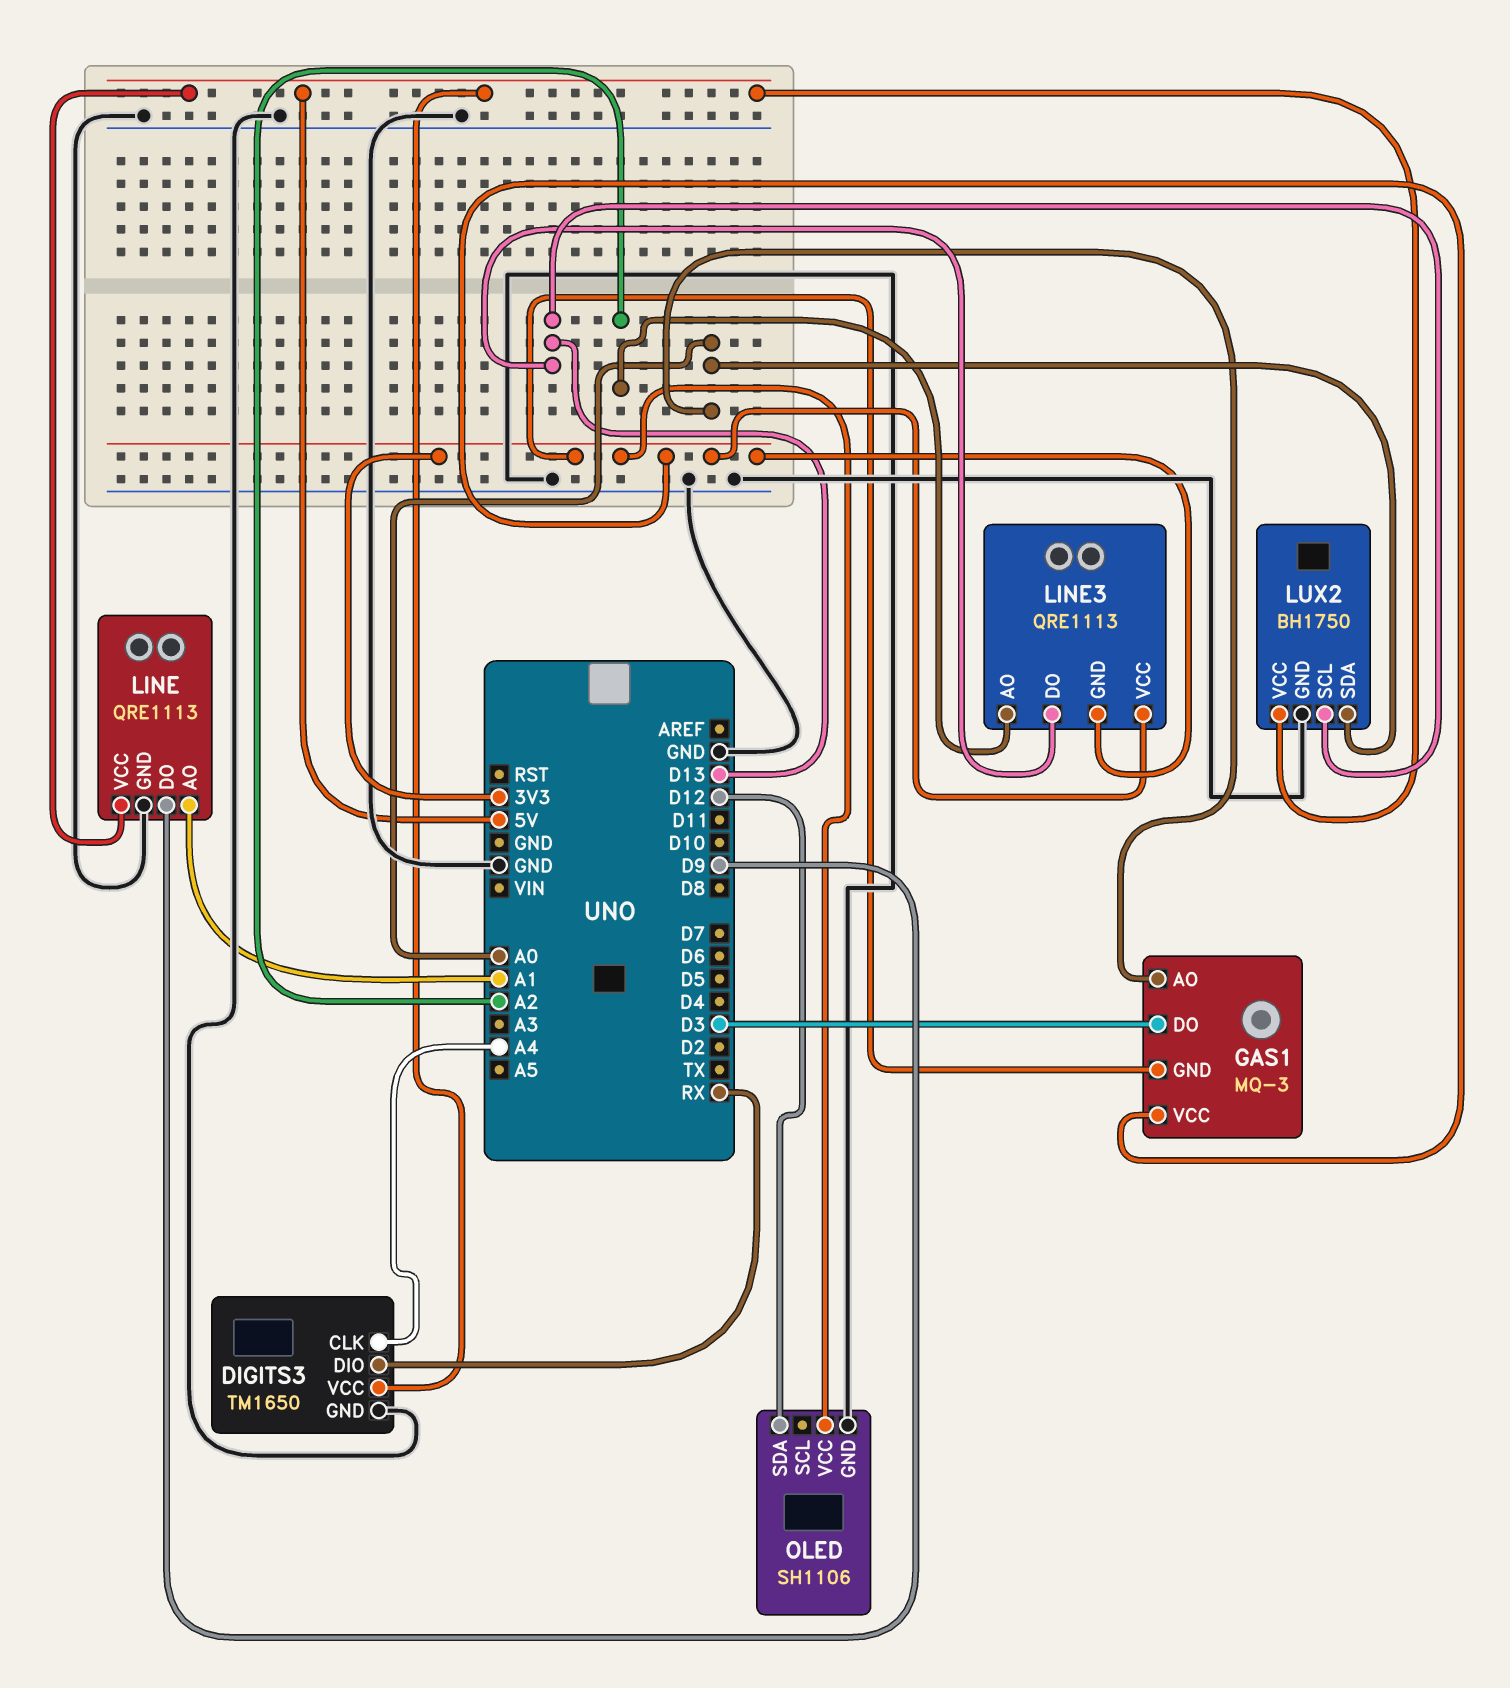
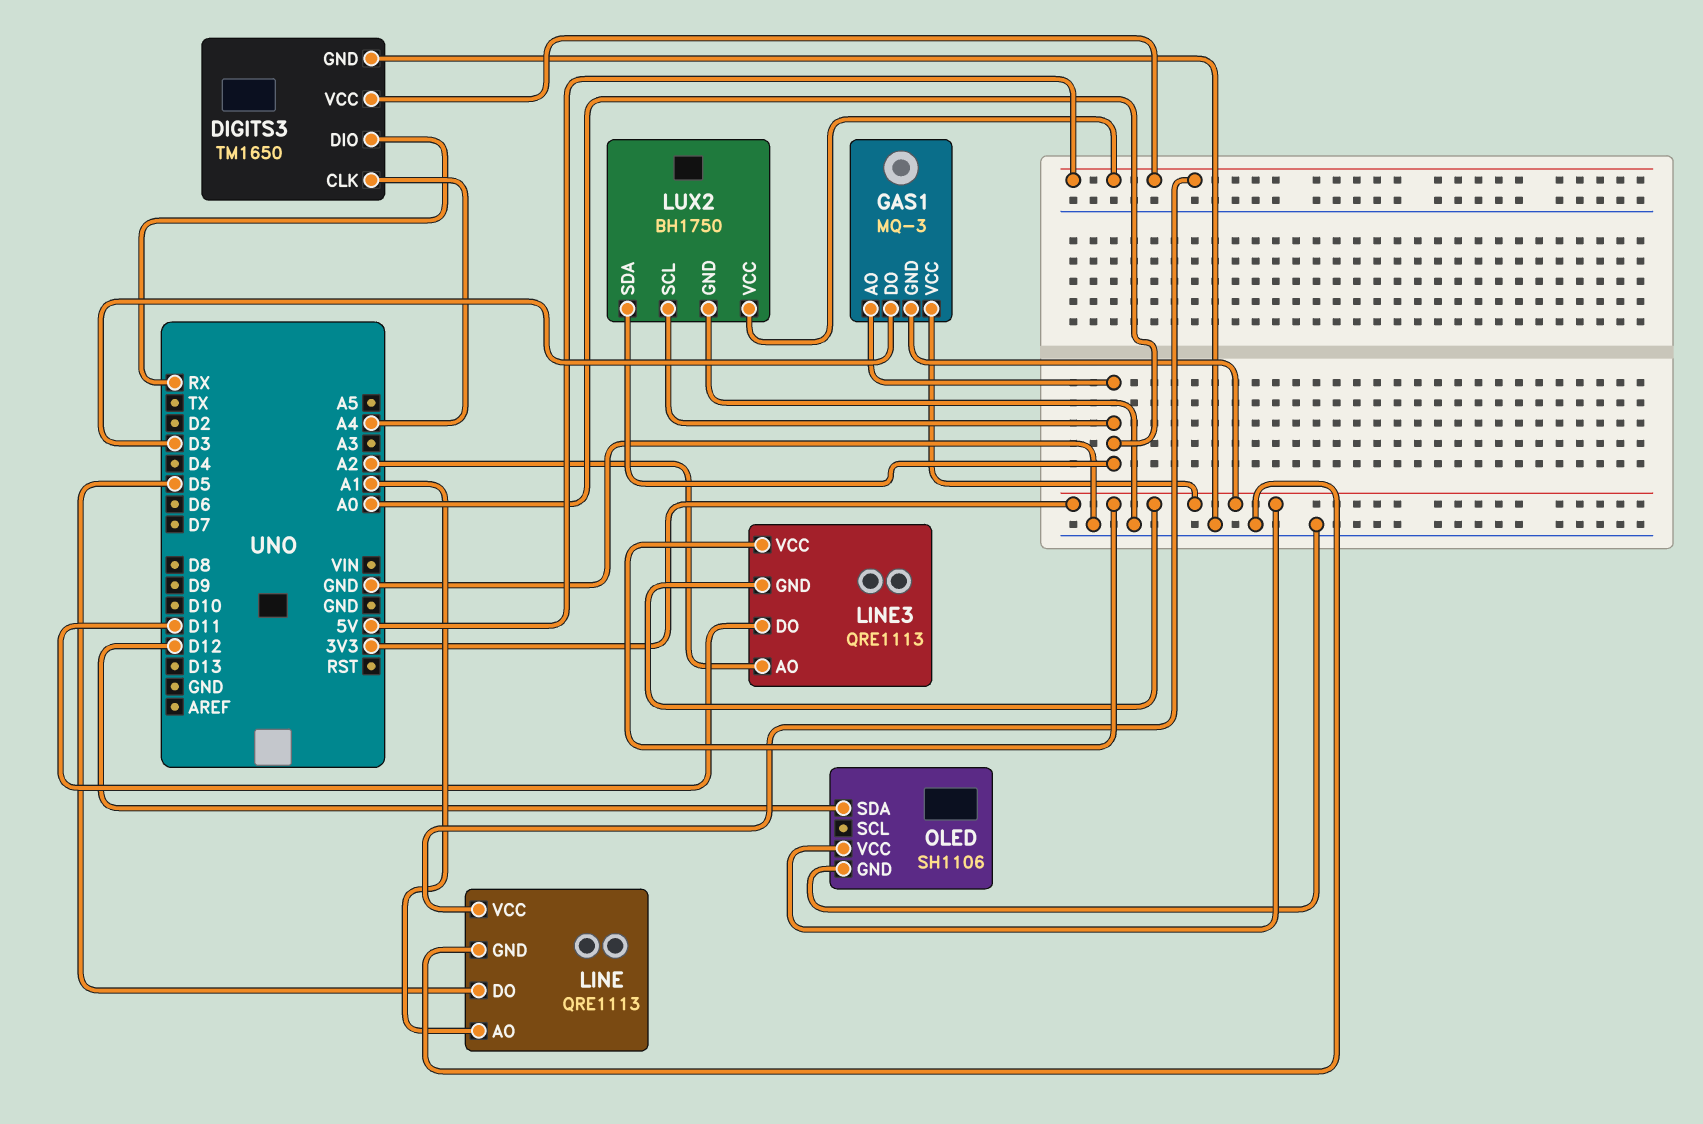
LINE pin DO: D9 -> D5
LINE3 pin DO: D13 -> D11
LUX2 pin SCL: D13 -> A0

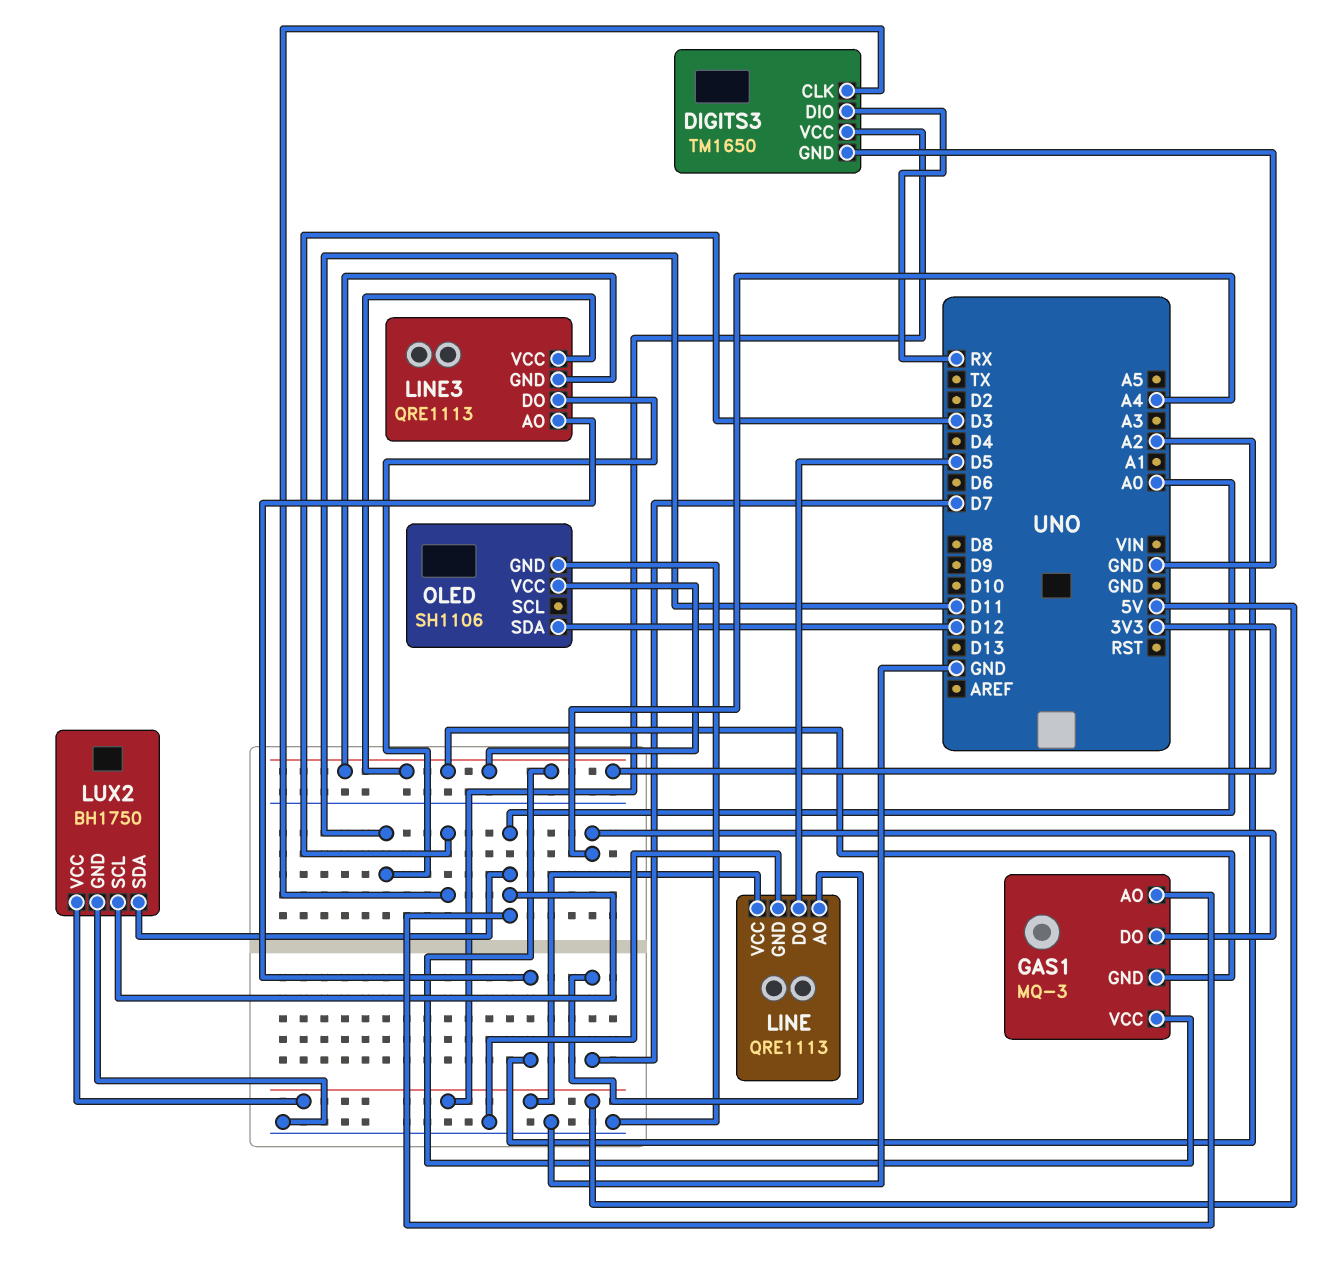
DIGITS3 pin CLK: A4 -> D3
GAS1 pin DO: D3 -> A4
LINE pin AO: A1 -> D7

